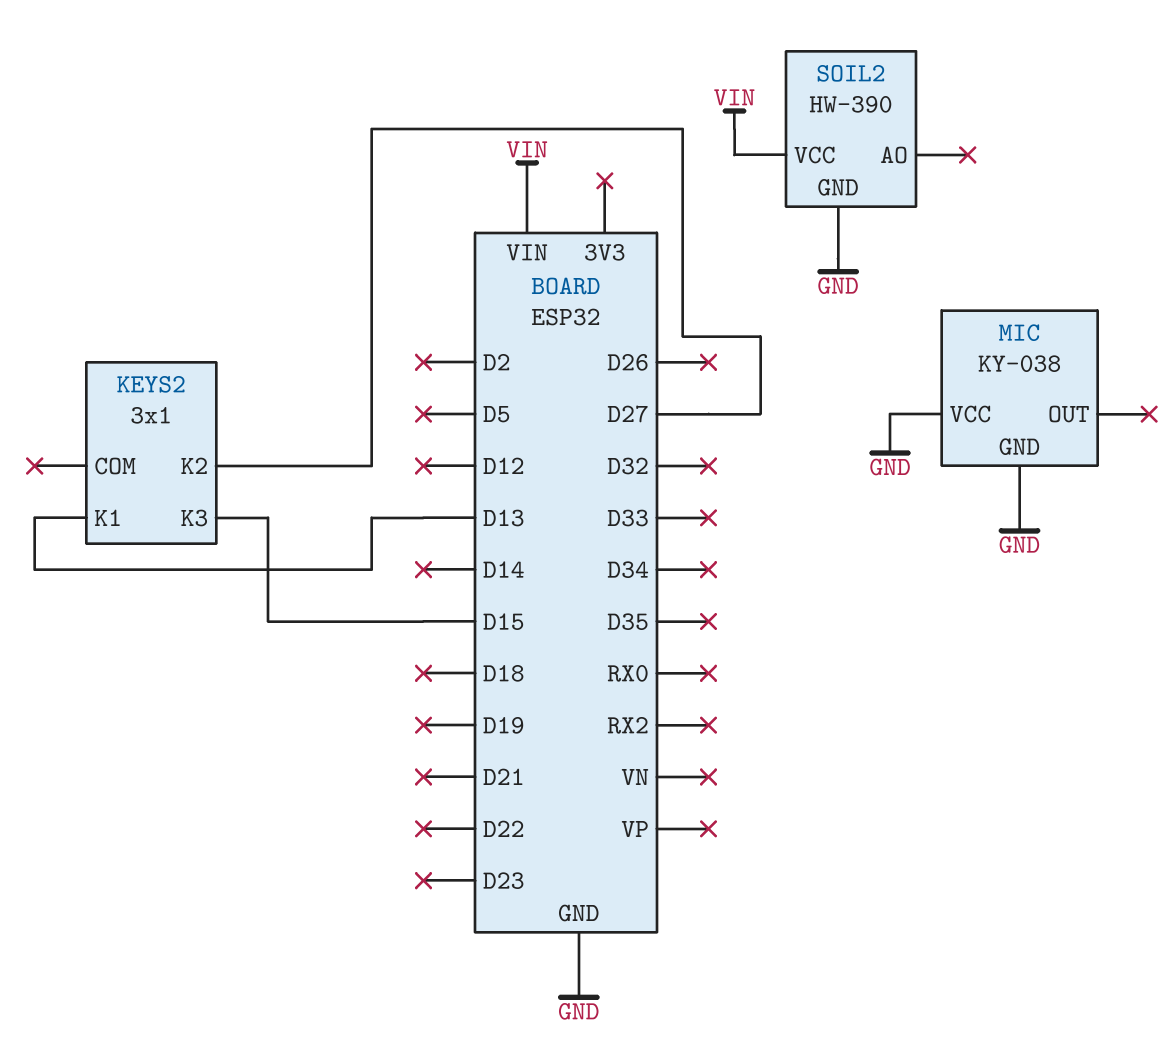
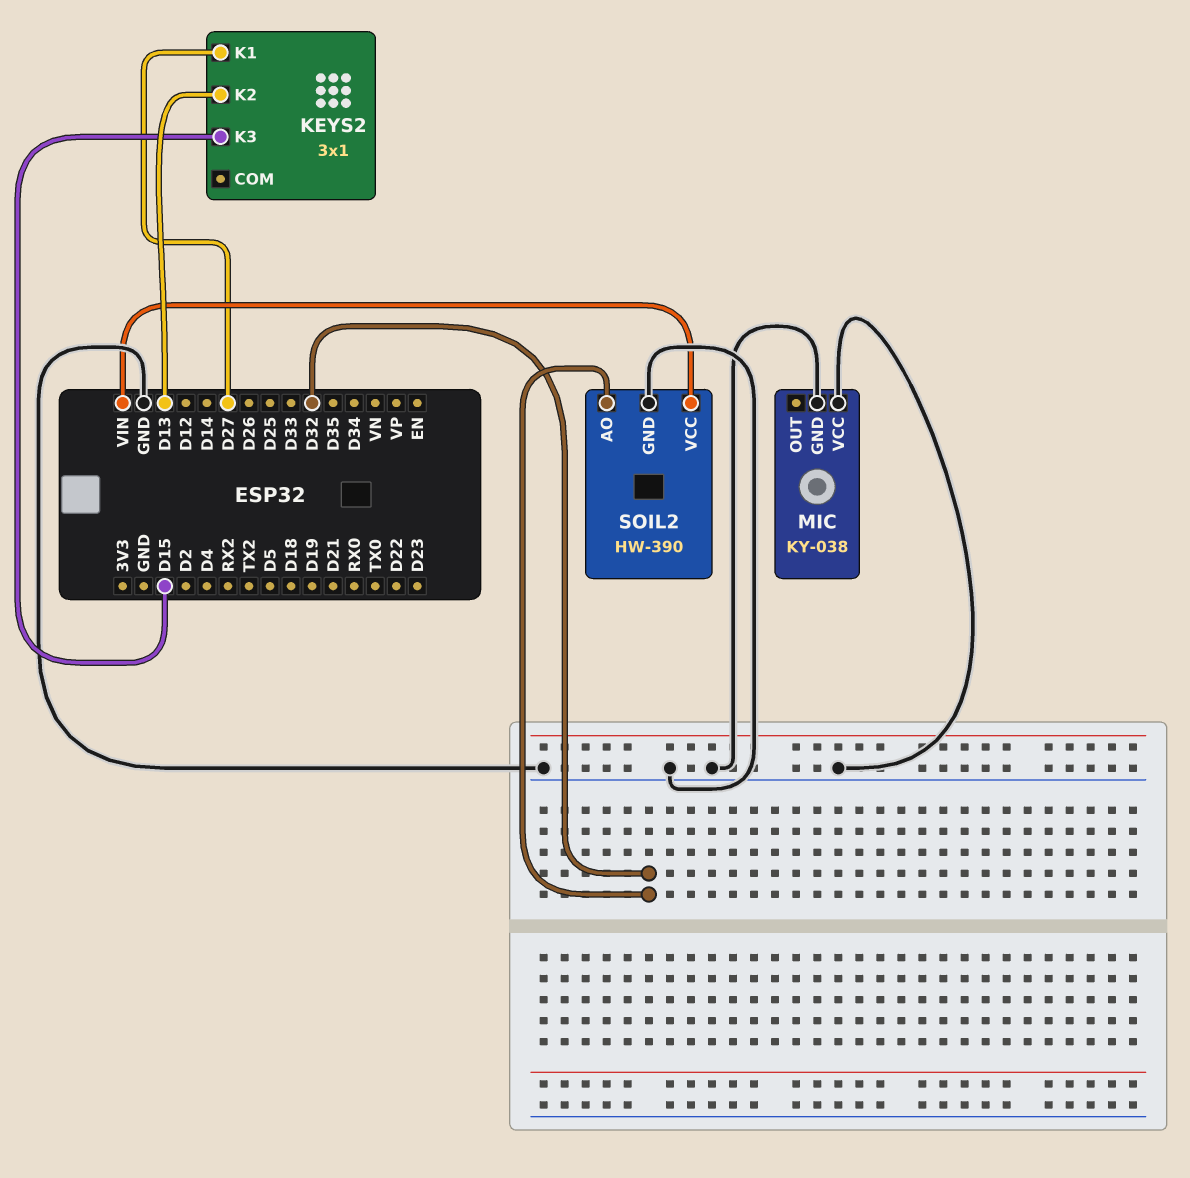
KEYS2 pin K1: D13 -> D27
KEYS2 pin K2: D27 -> D13
SOIL2 pin AO: none -> D32

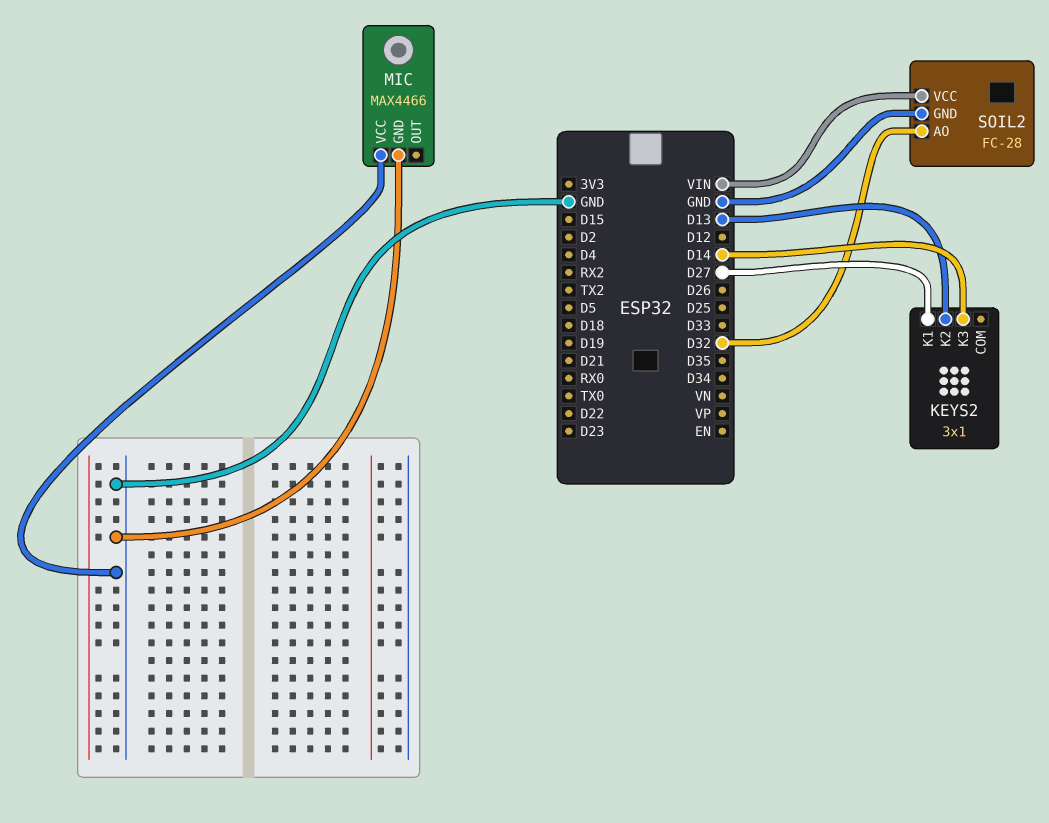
KEYS2 pin K3: D15 -> D14
MIC: KY-038 -> MAX4466
SOIL2: HW-390 -> FC-28

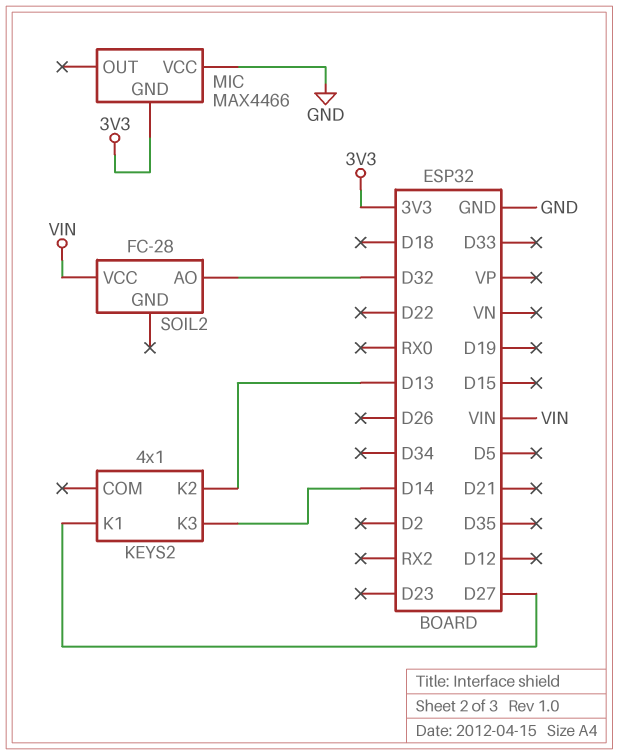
KEYS2: 3x1 -> 4x1
MIC pin GND: GND -> 3V3
SOIL2 pin GND: GND -> none

